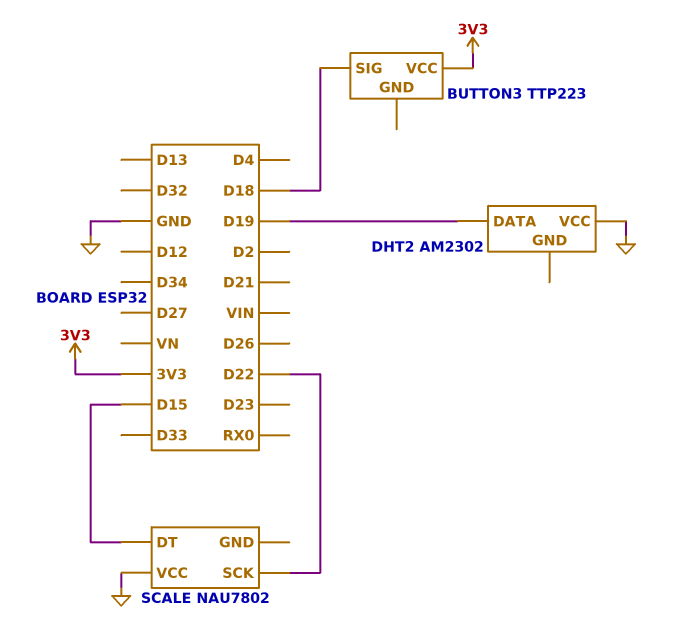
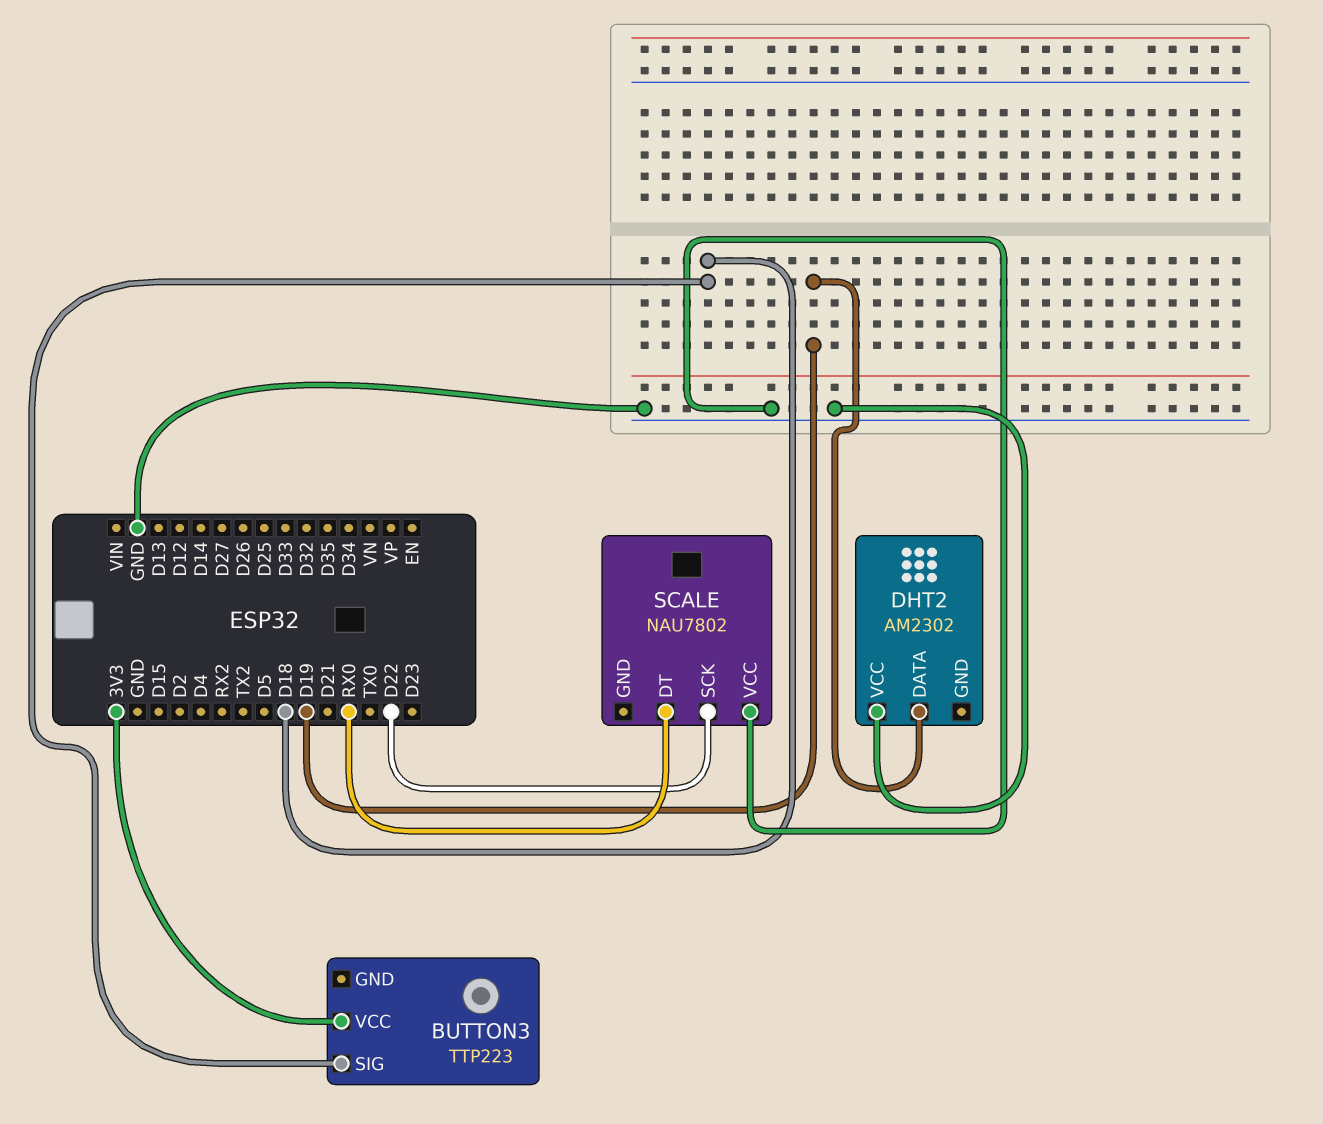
SCALE pin DT: D15 -> RX0

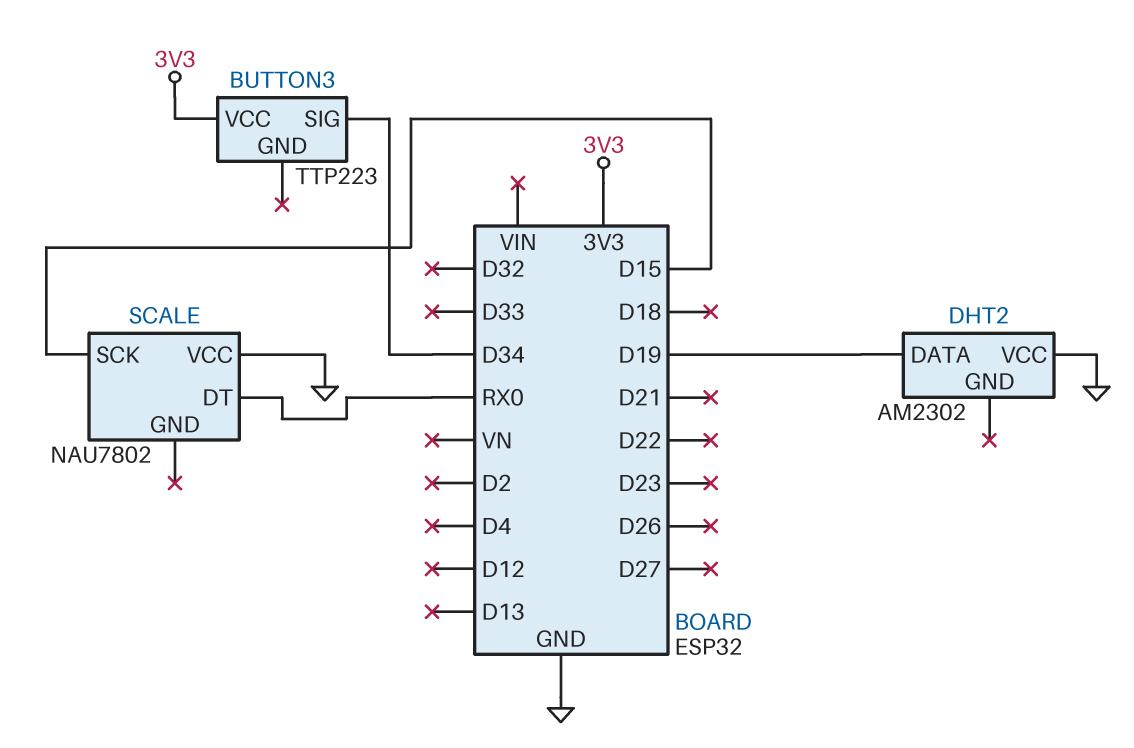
BUTTON3 pin SIG: D18 -> D34
SCALE pin SCK: D22 -> D15

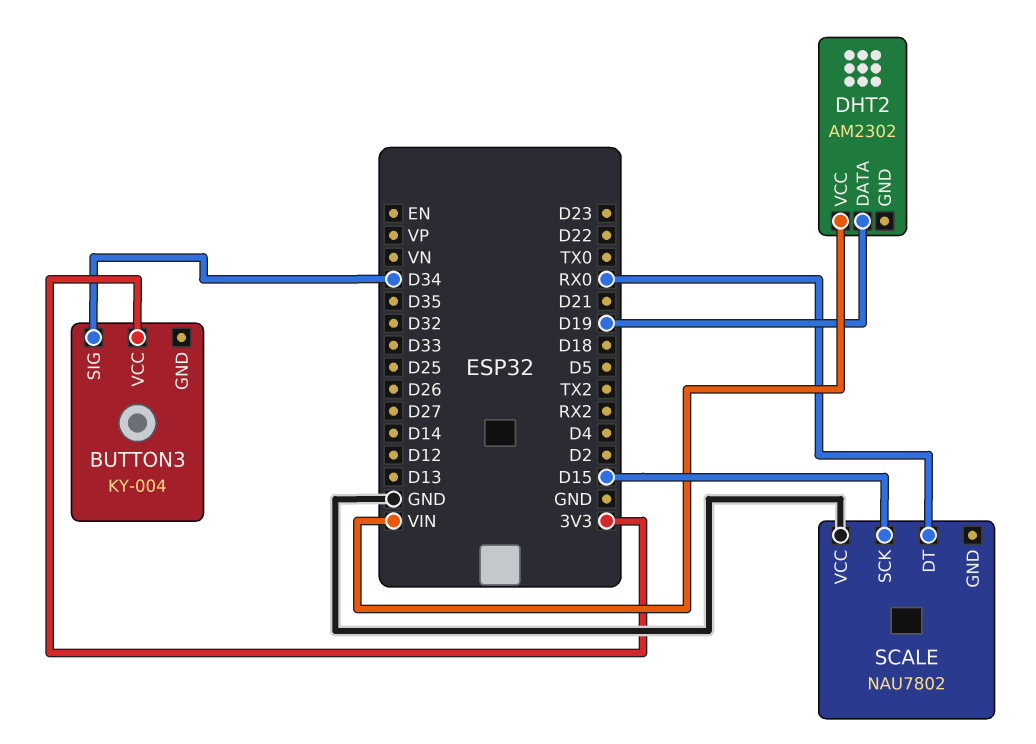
BUTTON3: TTP223 -> KY-004
DHT2 pin VCC: GND -> VIN

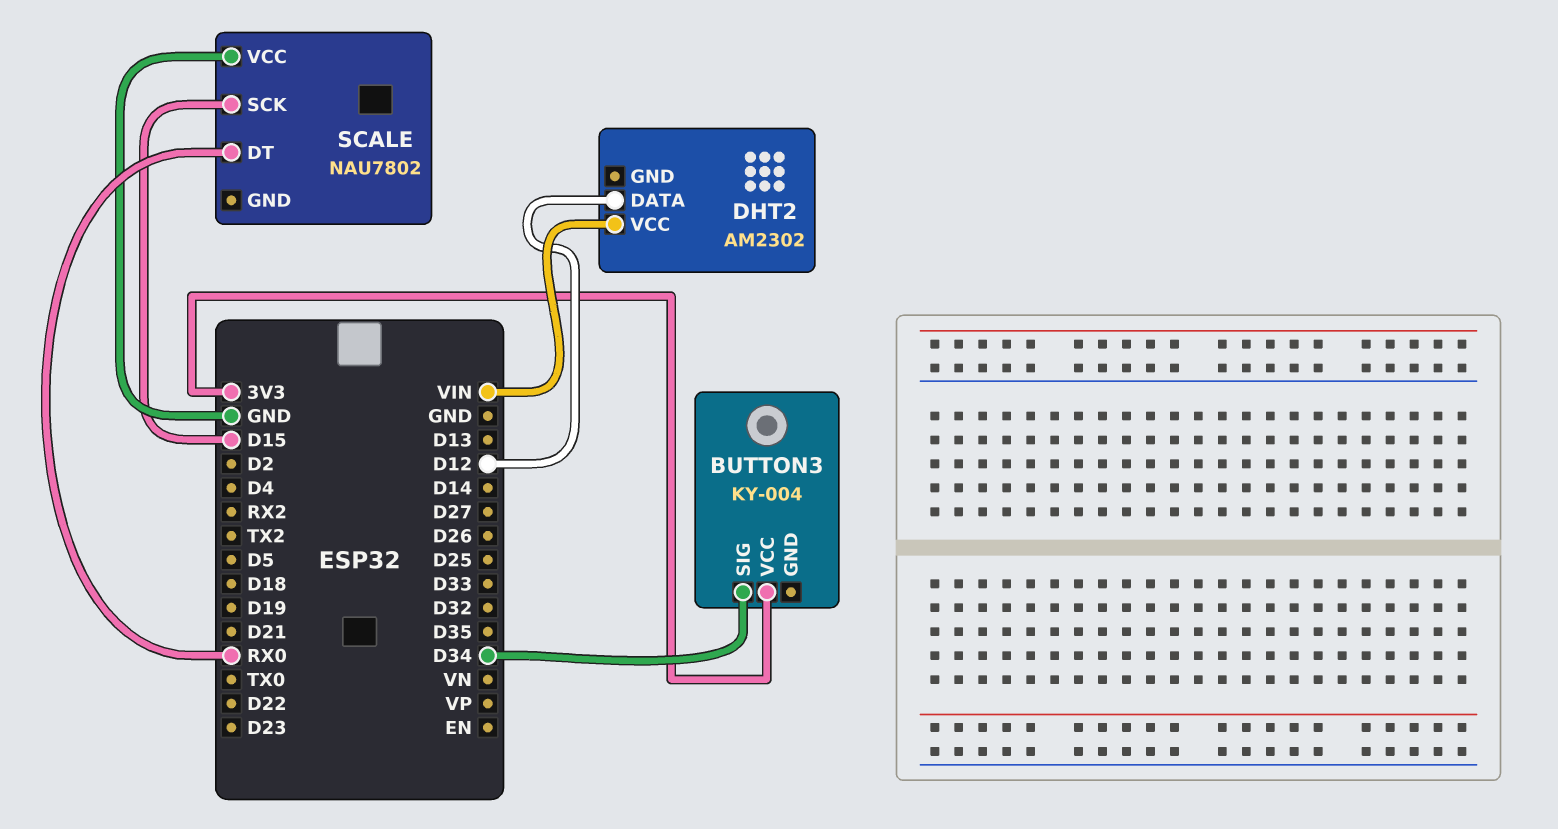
DHT2 pin DATA: D19 -> D12

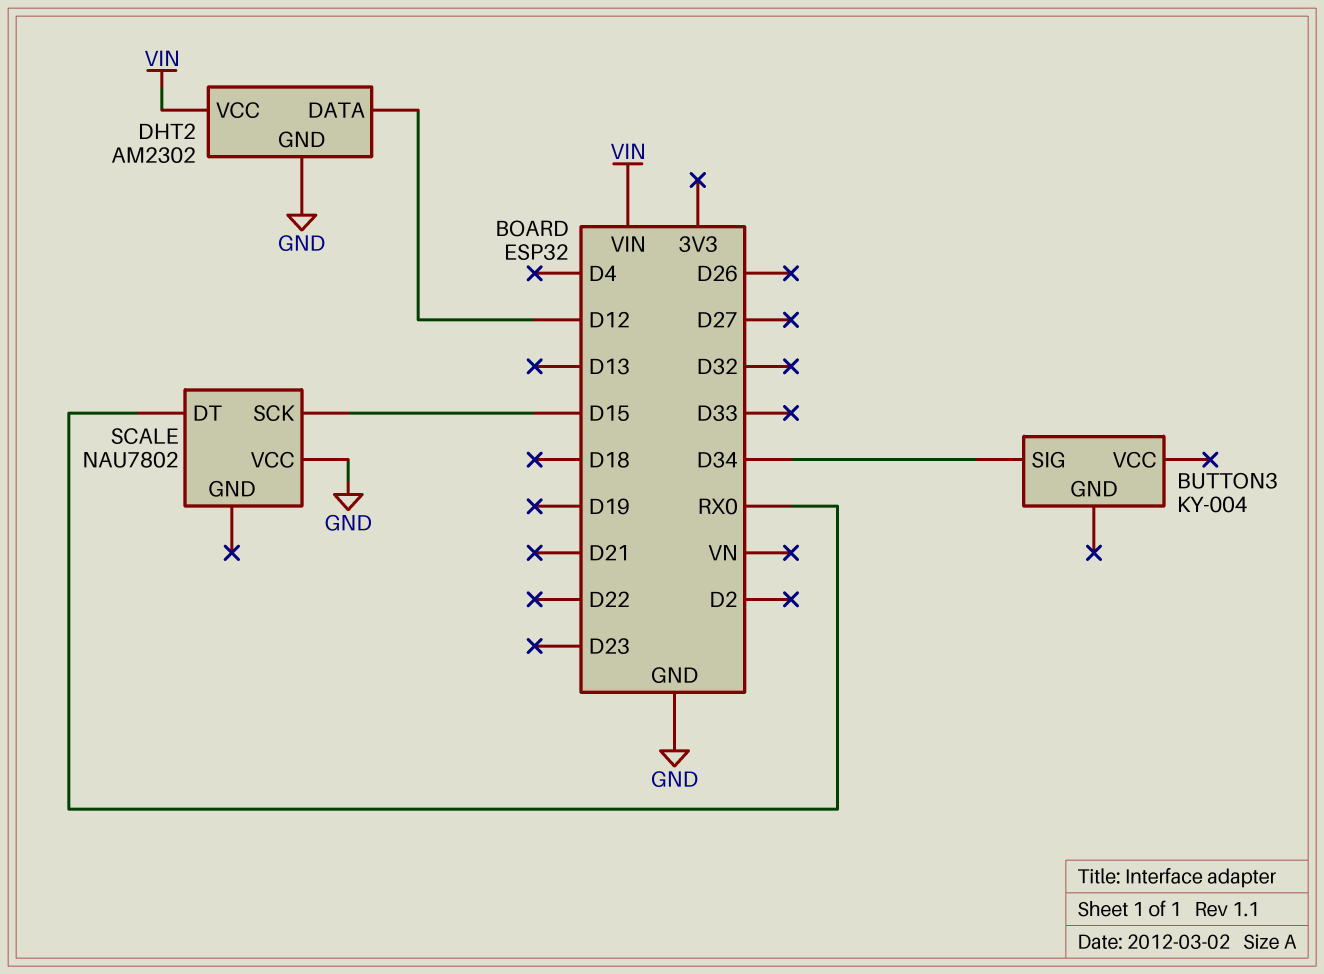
BUTTON3 pin VCC: 3V3 -> none
DHT2 pin GND: none -> GND

